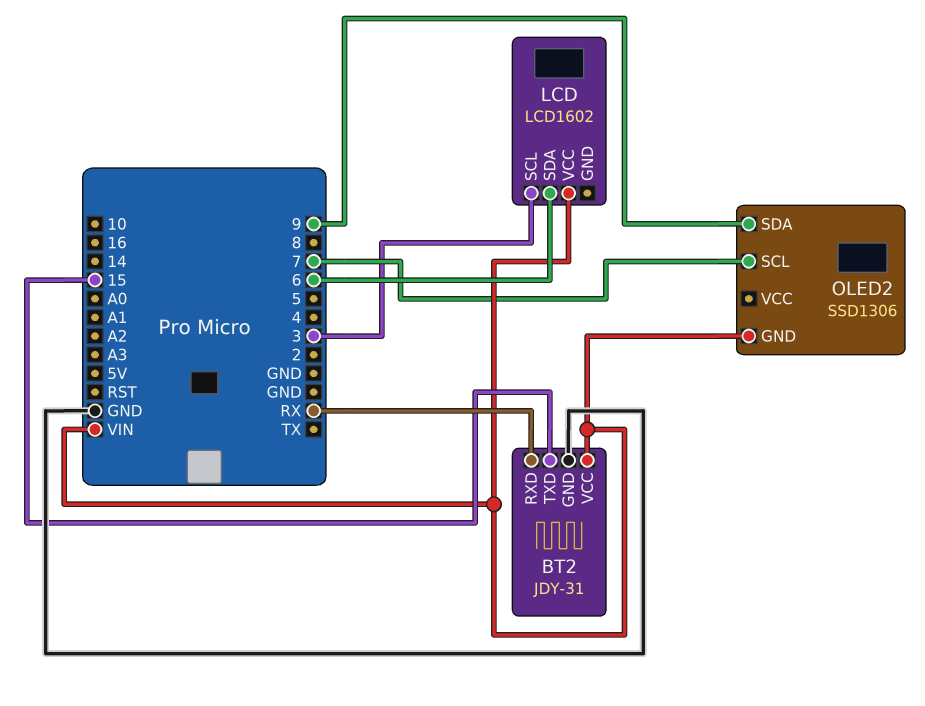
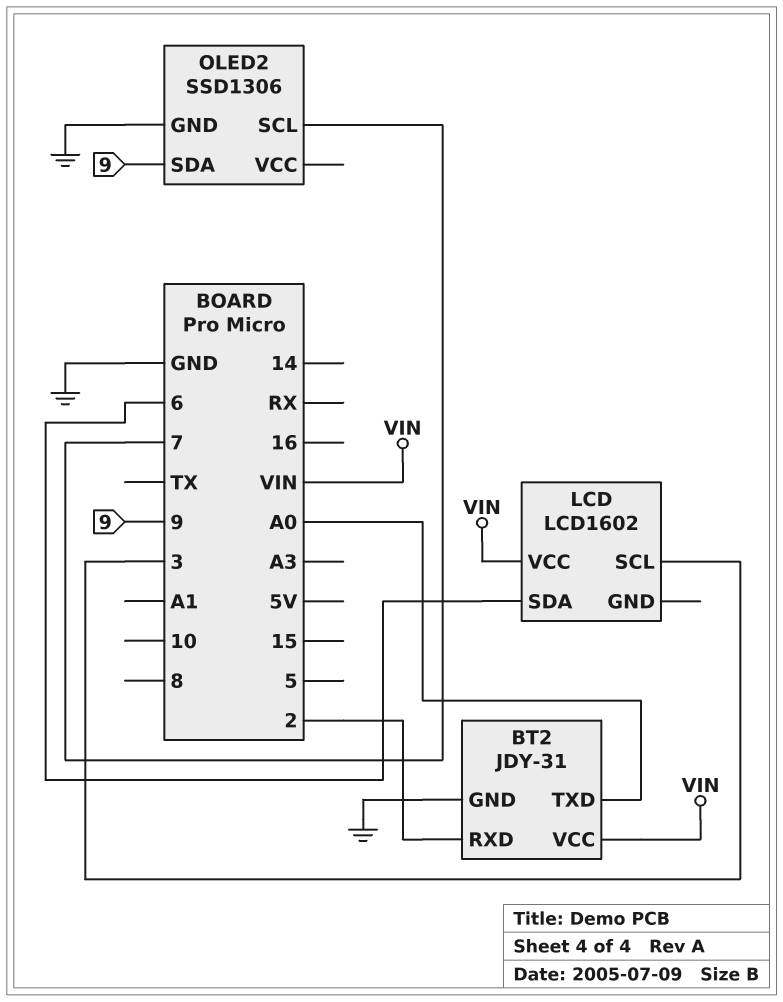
BT2 pin RXD: RX -> 2
BT2 pin TXD: 15 -> A0
OLED2 pin GND: VIN -> GND

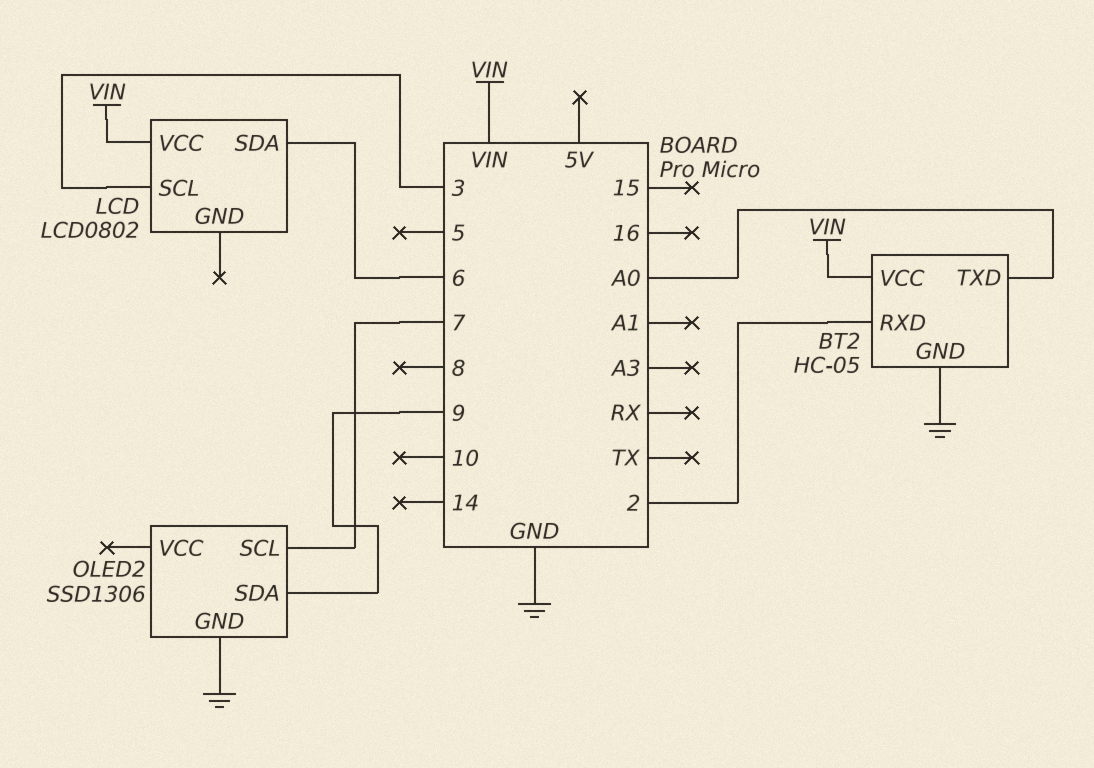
BT2: JDY-31 -> HC-05
LCD: LCD1602 -> LCD0802

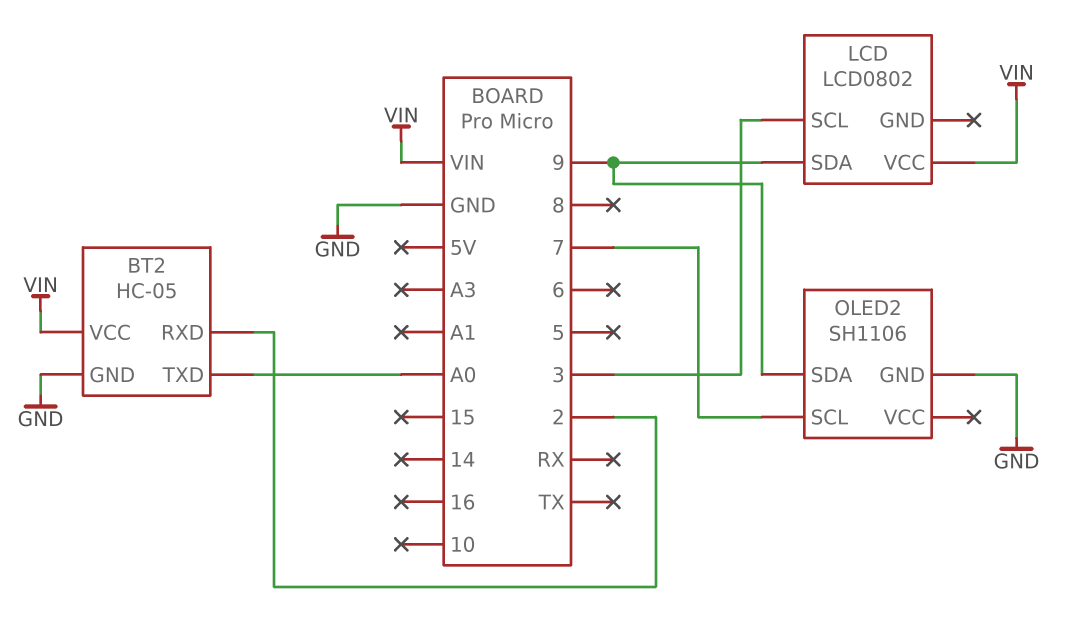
LCD pin SDA: 6 -> 9
OLED2: SSD1306 -> SH1106

